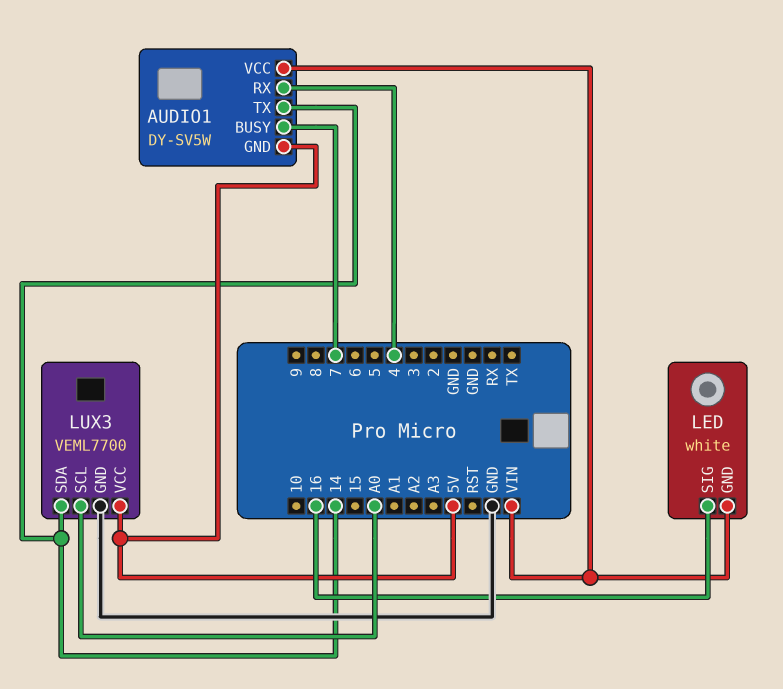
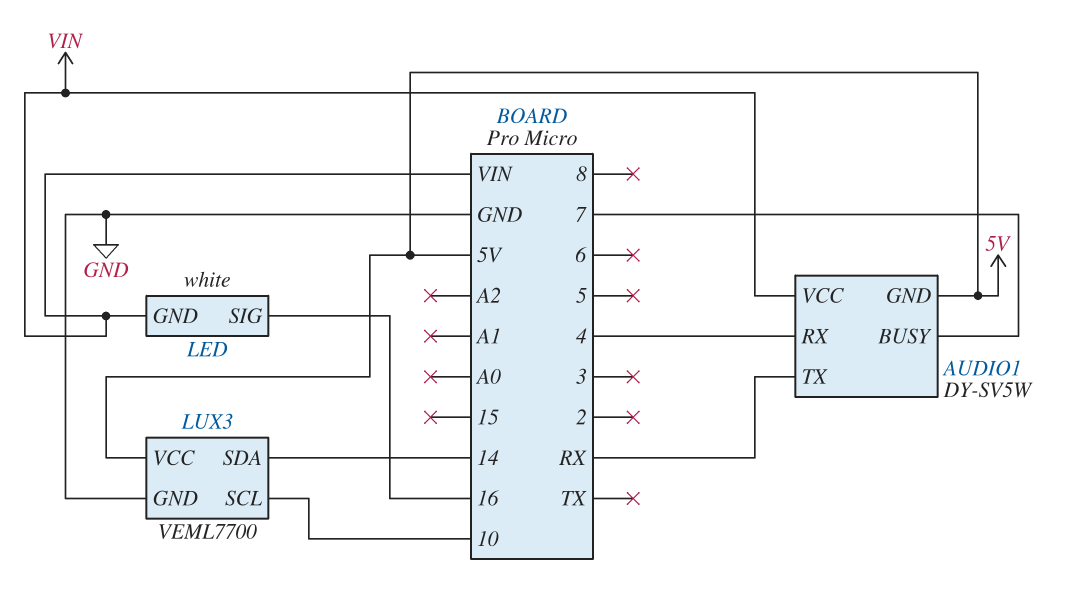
AUDIO1 pin TX: 14 -> RX
LUX3 pin SCL: A0 -> 10

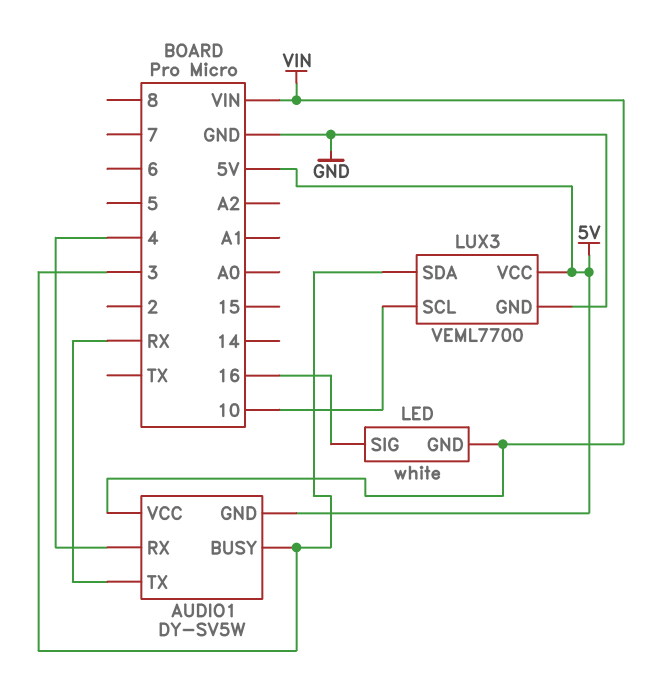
AUDIO1 pin BUSY: 7 -> 3
LUX3 pin SDA: 14 -> 3

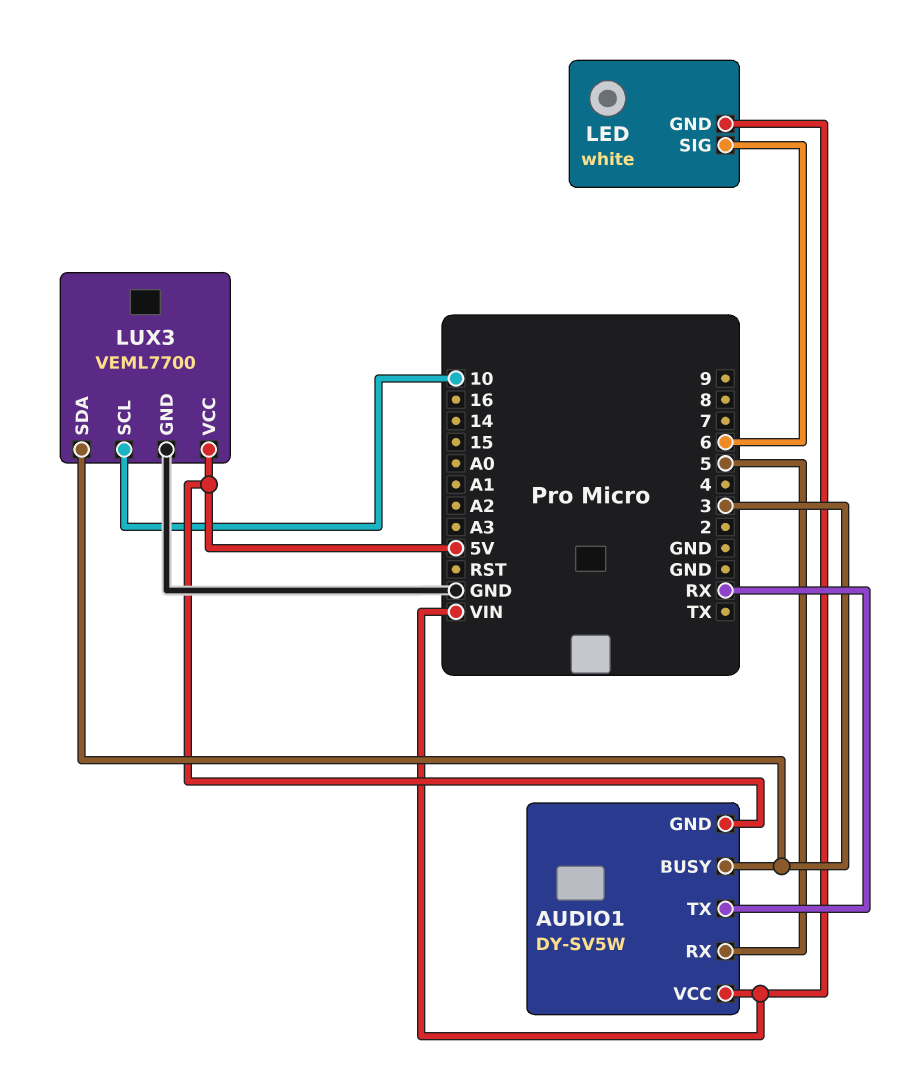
AUDIO1 pin RX: 4 -> 5
LED pin SIG: 16 -> 6

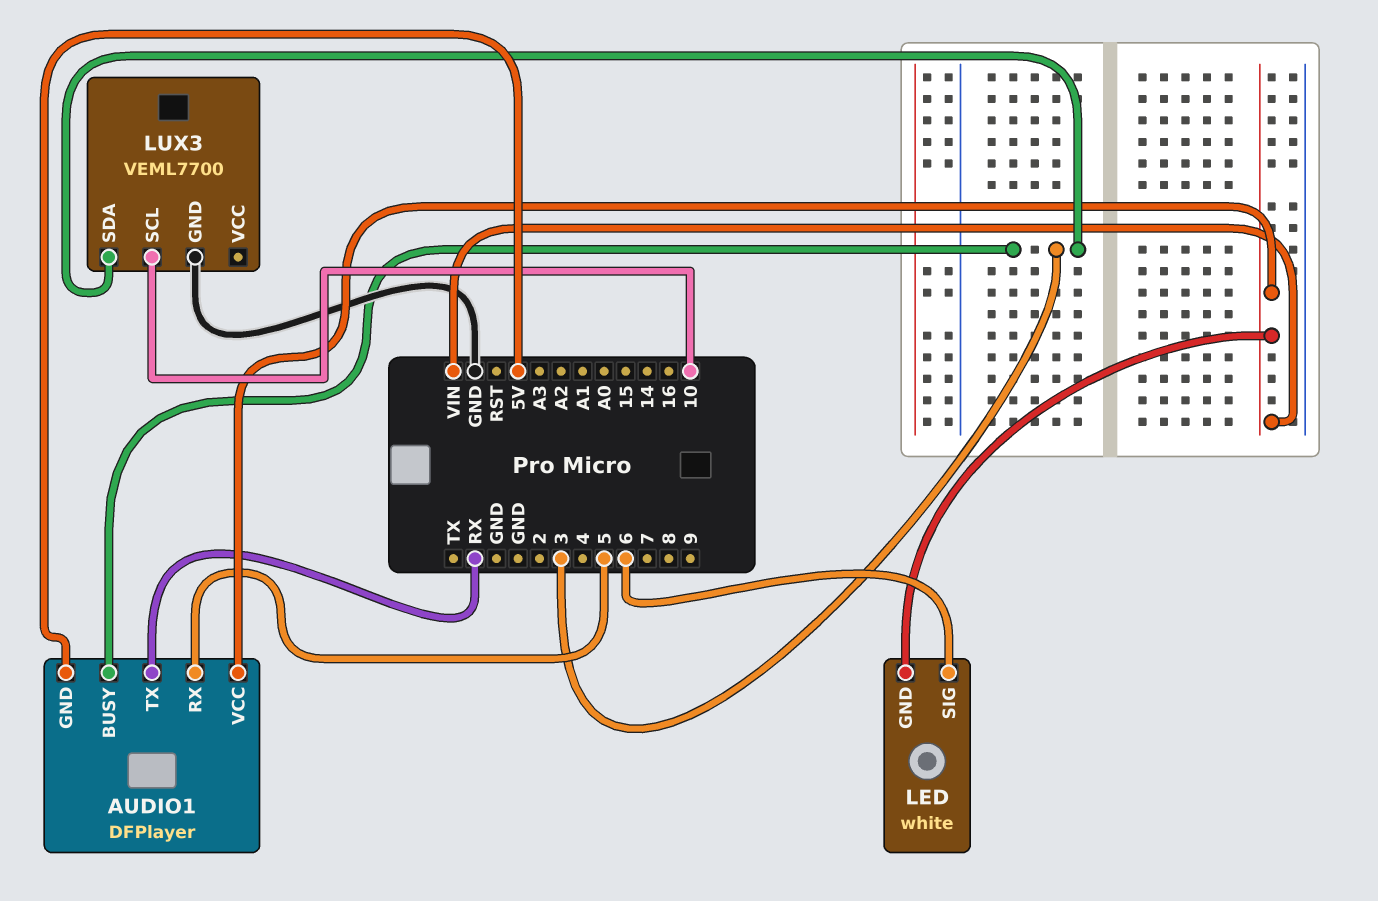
AUDIO1: DY-SV5W -> DFPlayer
LUX3 pin VCC: 5V -> none

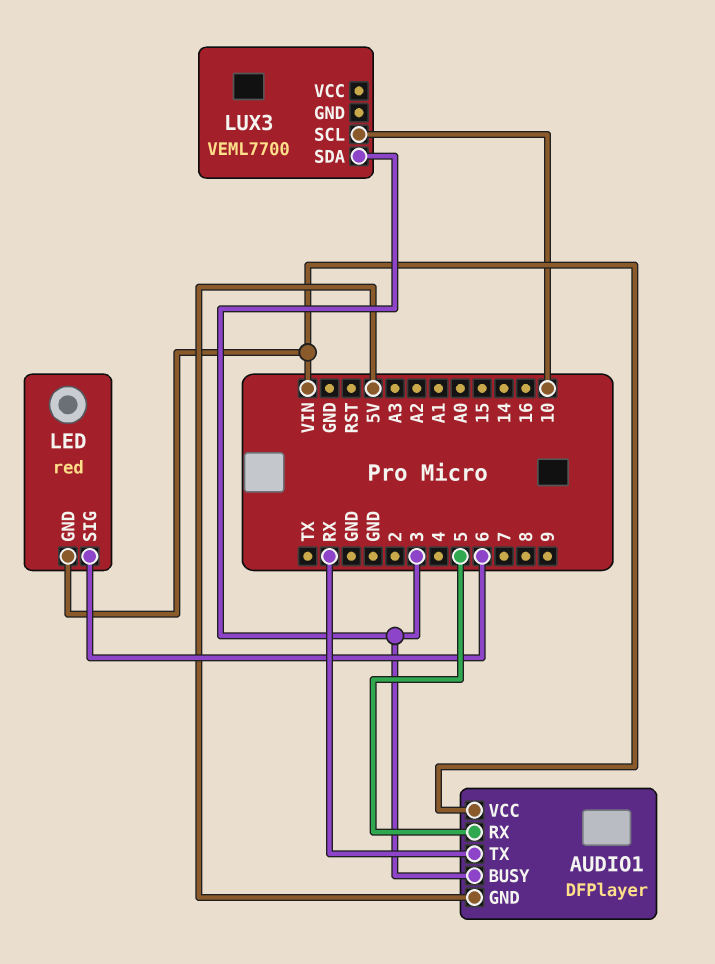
LED: white -> red
LUX3 pin GND: GND -> none

